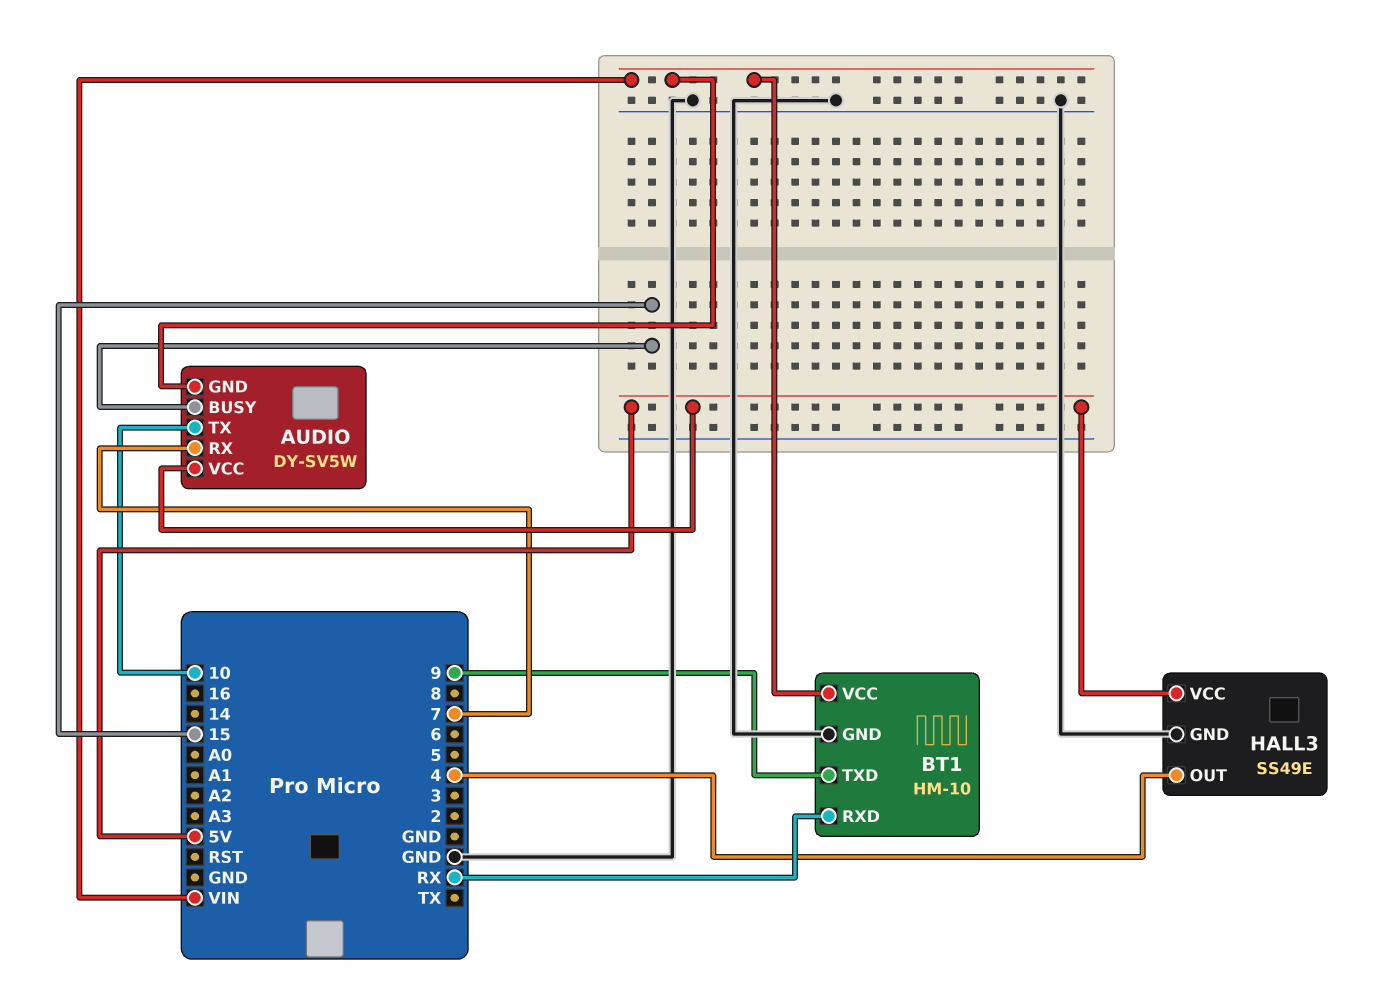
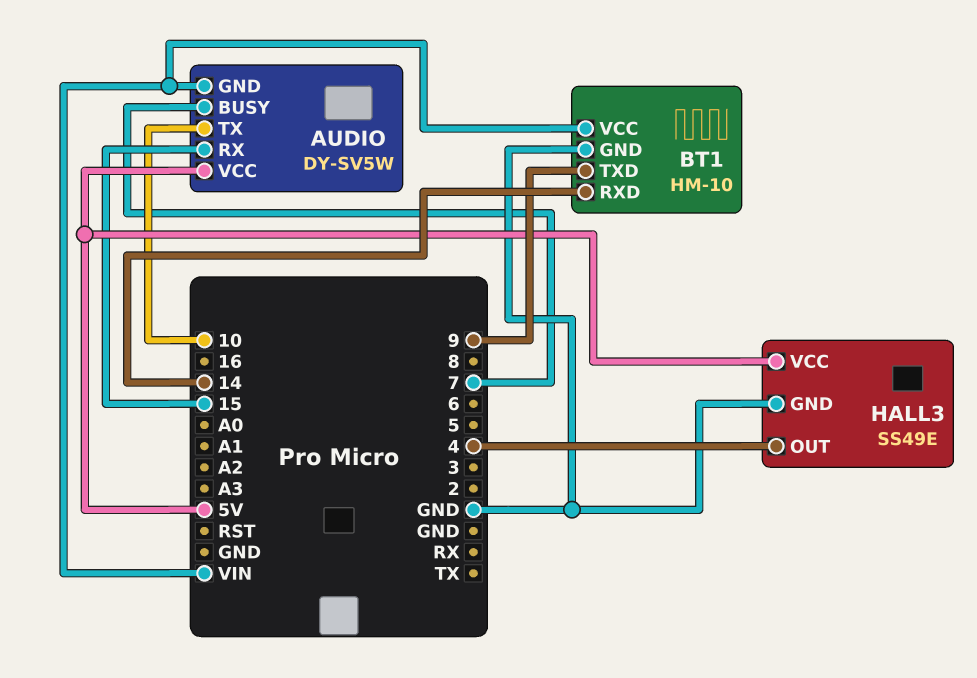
AUDIO pin BUSY: 15 -> 7
AUDIO pin RX: 7 -> 15
BT1 pin RXD: RX -> 14

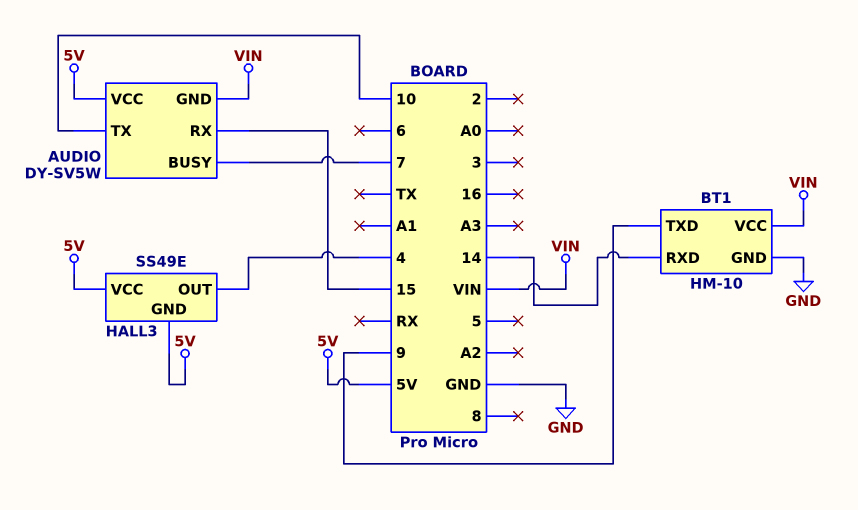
HALL3 pin GND: GND -> 5V

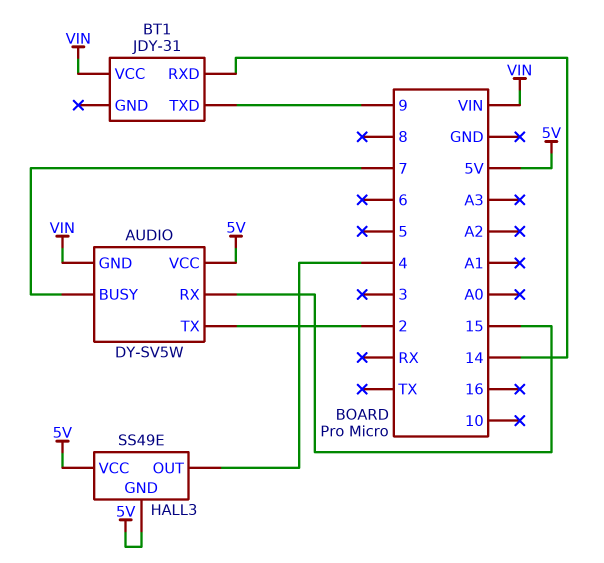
AUDIO pin TX: 10 -> 2
BT1: HM-10 -> JDY-31
BT1 pin GND: GND -> none

